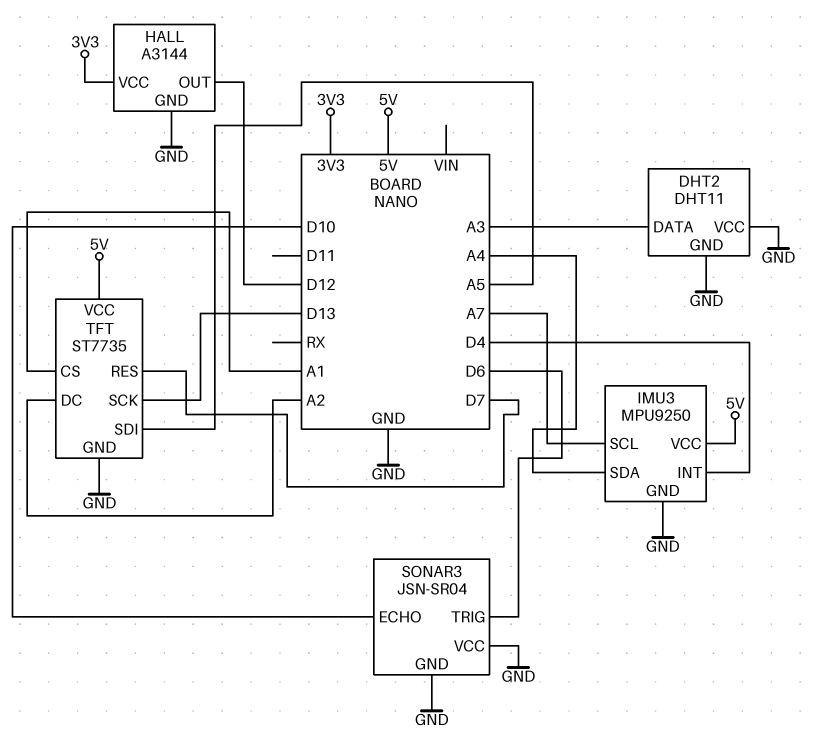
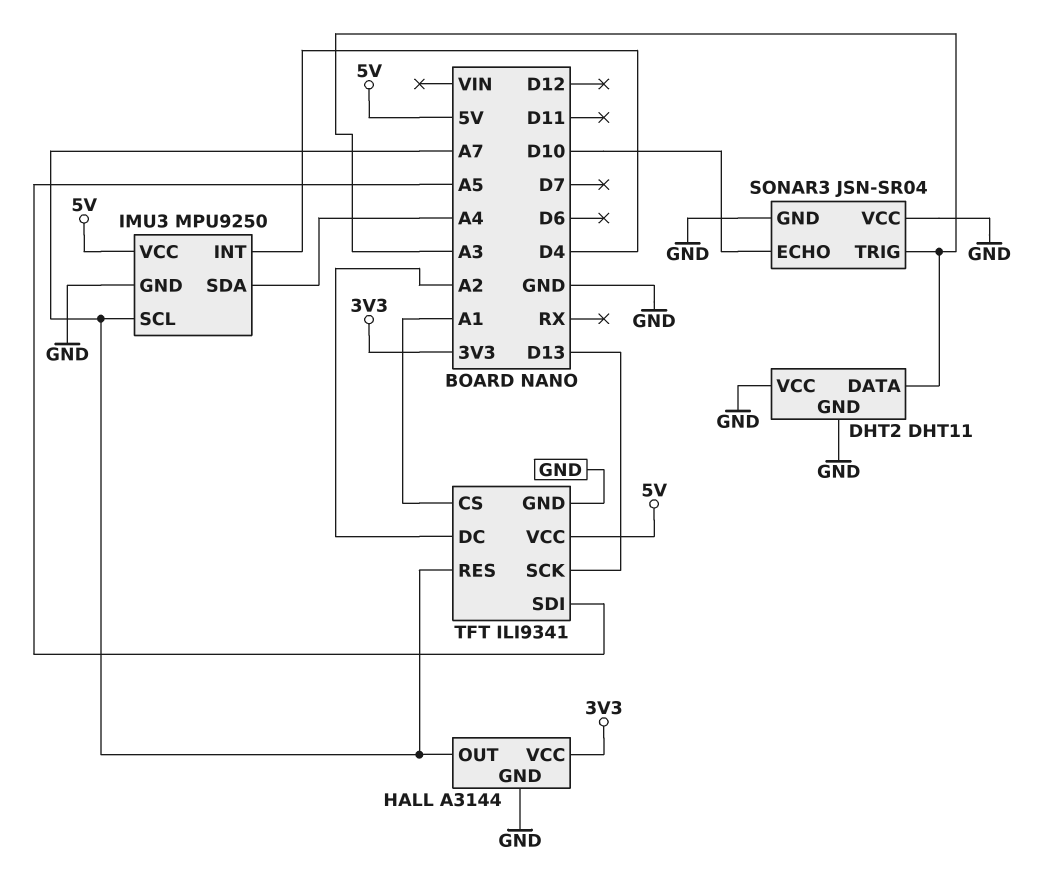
HALL pin OUT: D12 -> A7
SONAR3 pin TRIG: D6 -> A3
TFT: ST7735 -> ILI9341
TFT pin RES: D7 -> A7

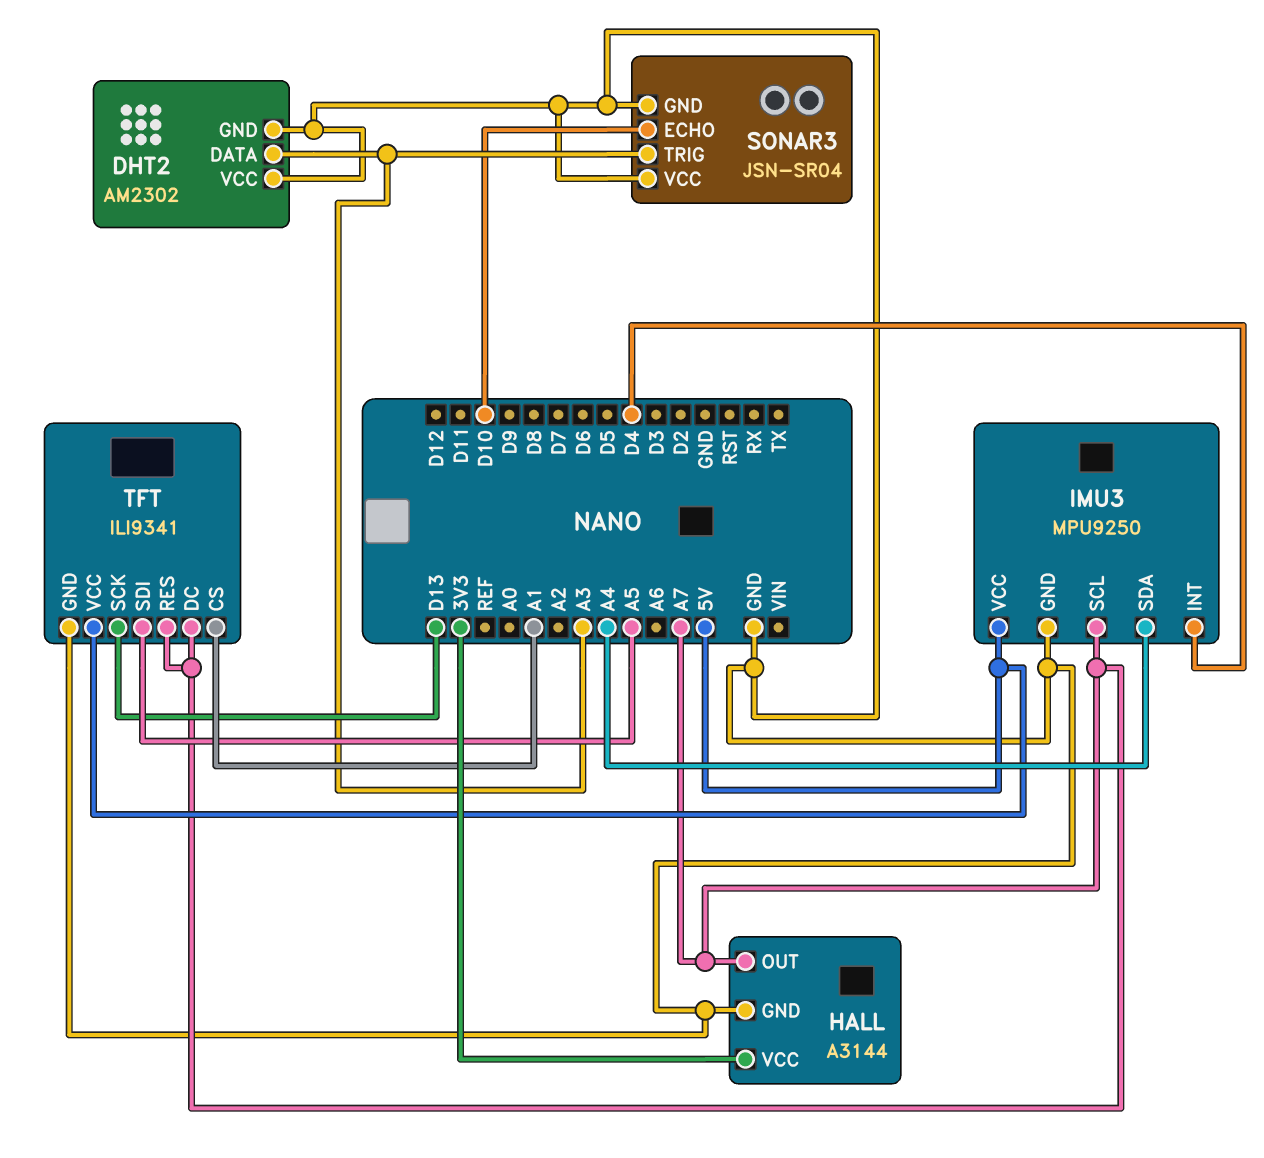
DHT2: DHT11 -> AM2302
TFT pin DC: A2 -> A7

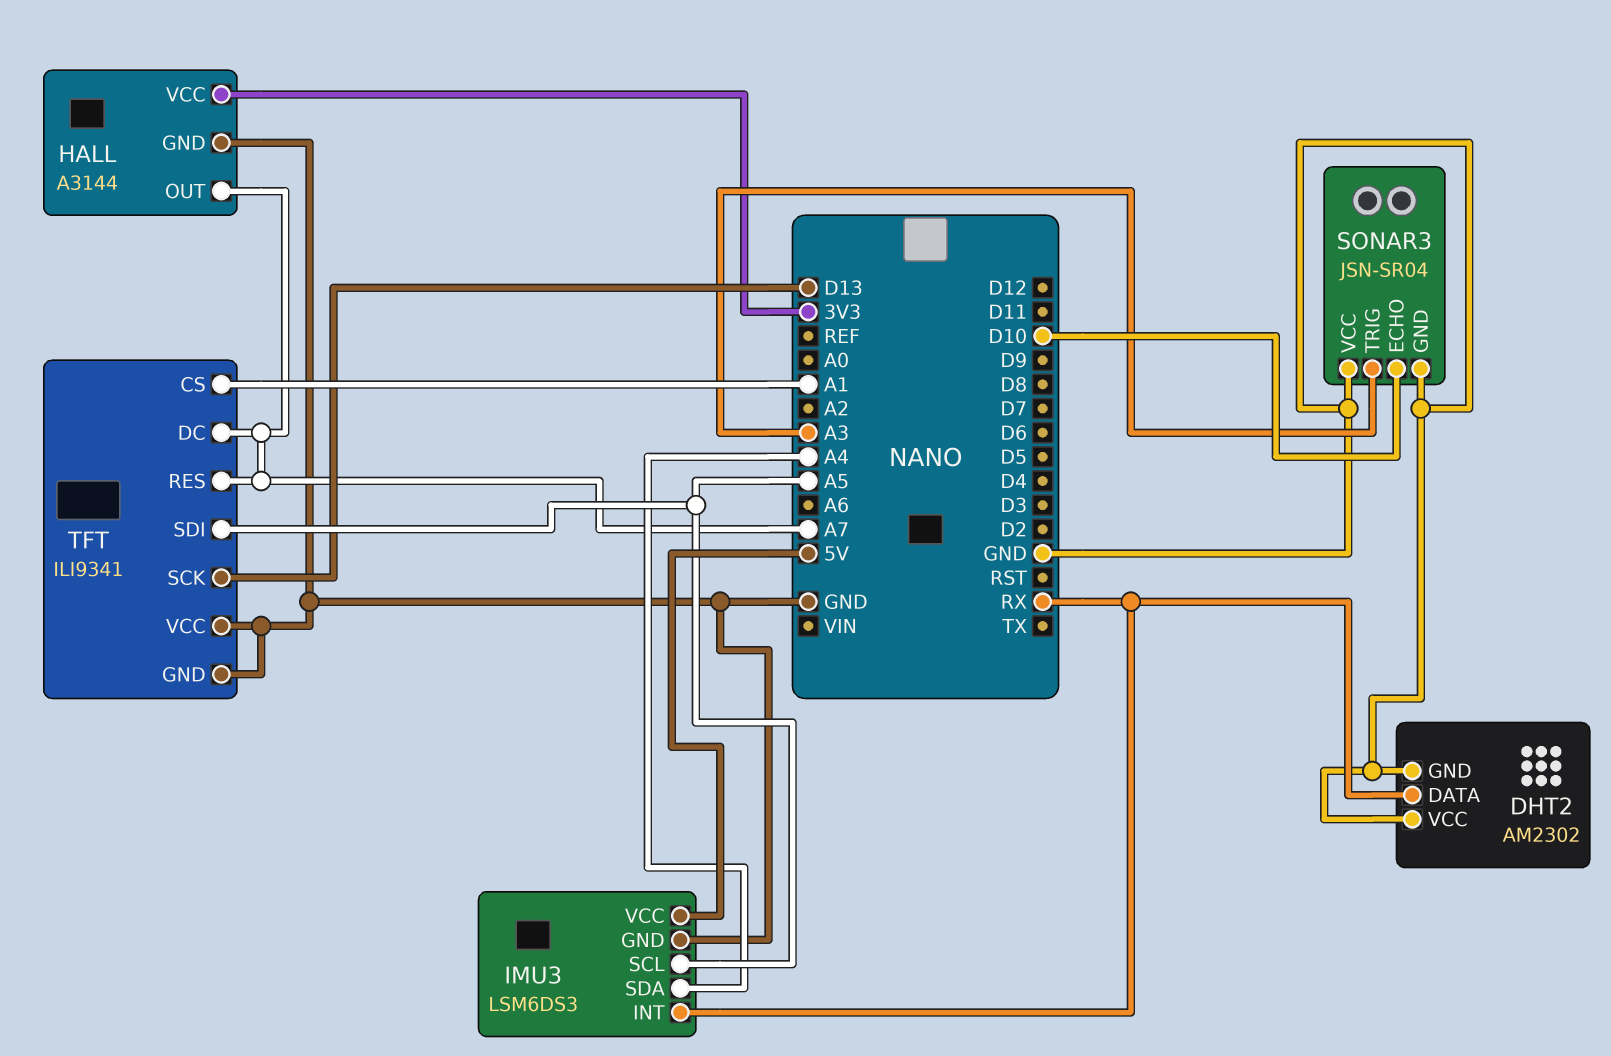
DHT2 pin DATA: A3 -> RX
IMU3: MPU9250 -> LSM6DS3
IMU3 pin INT: D4 -> RX
IMU3 pin SCL: A7 -> A5
TFT pin VCC: 5V -> GND

